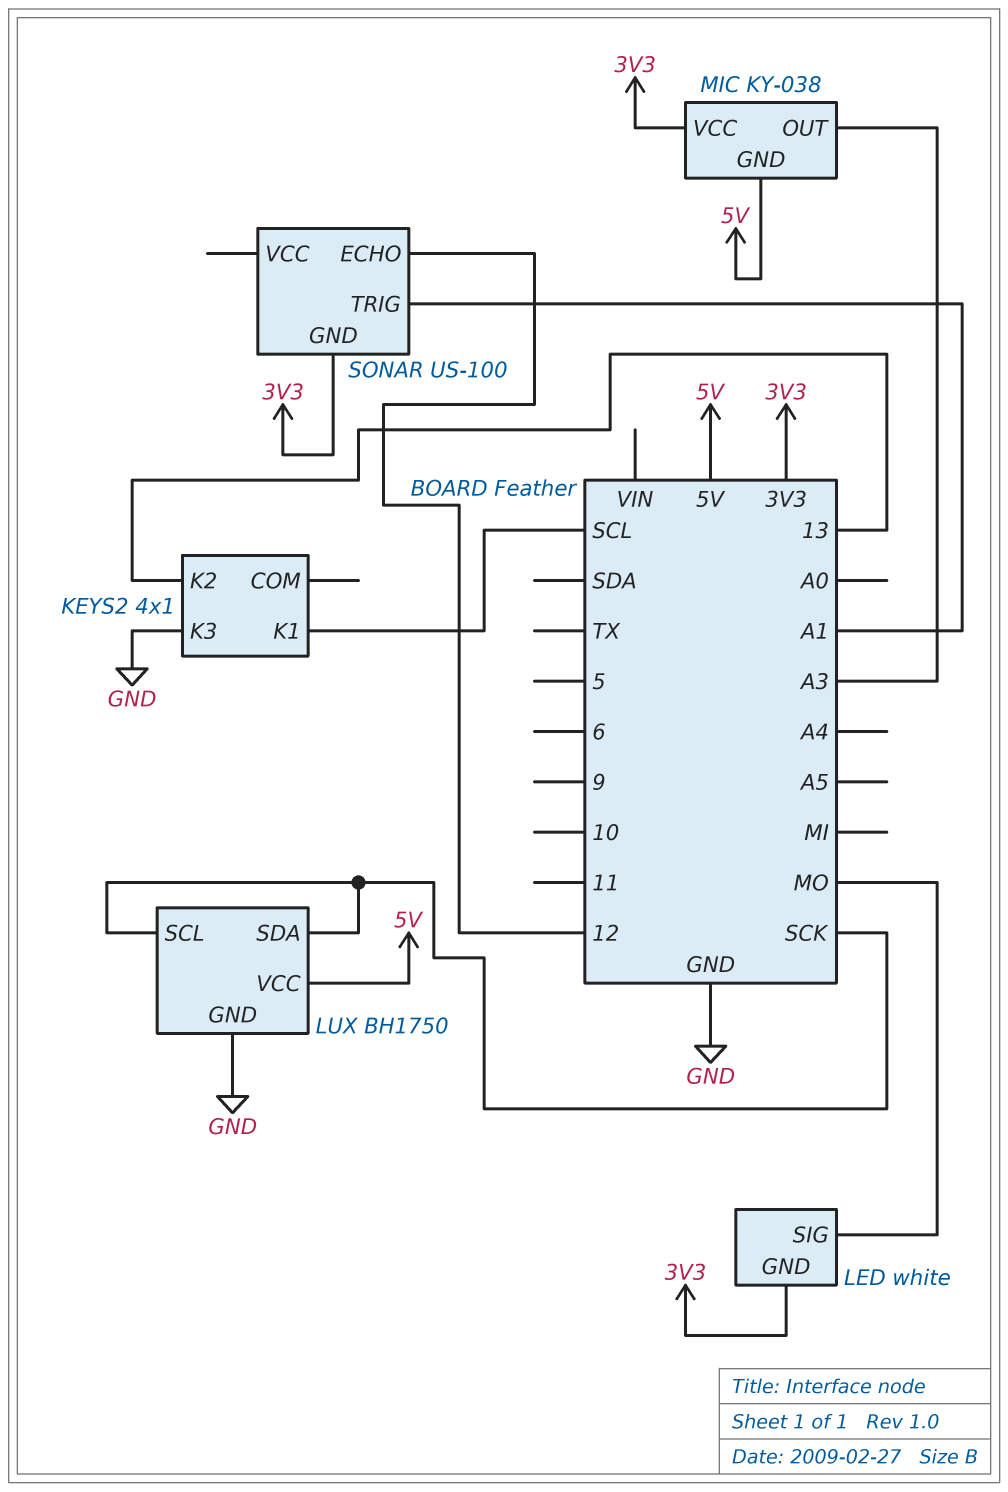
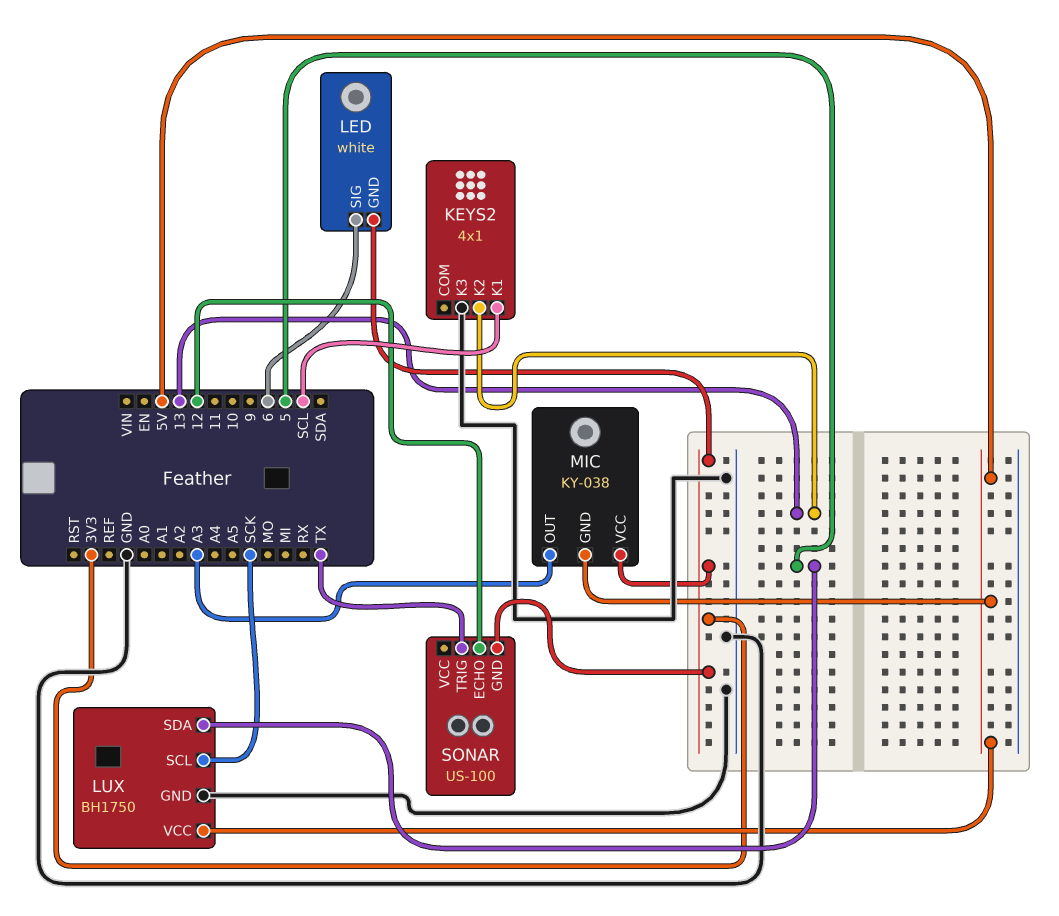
LED pin SIG: MO -> 6
LUX pin SDA: SCK -> 5
SONAR pin TRIG: A1 -> TX

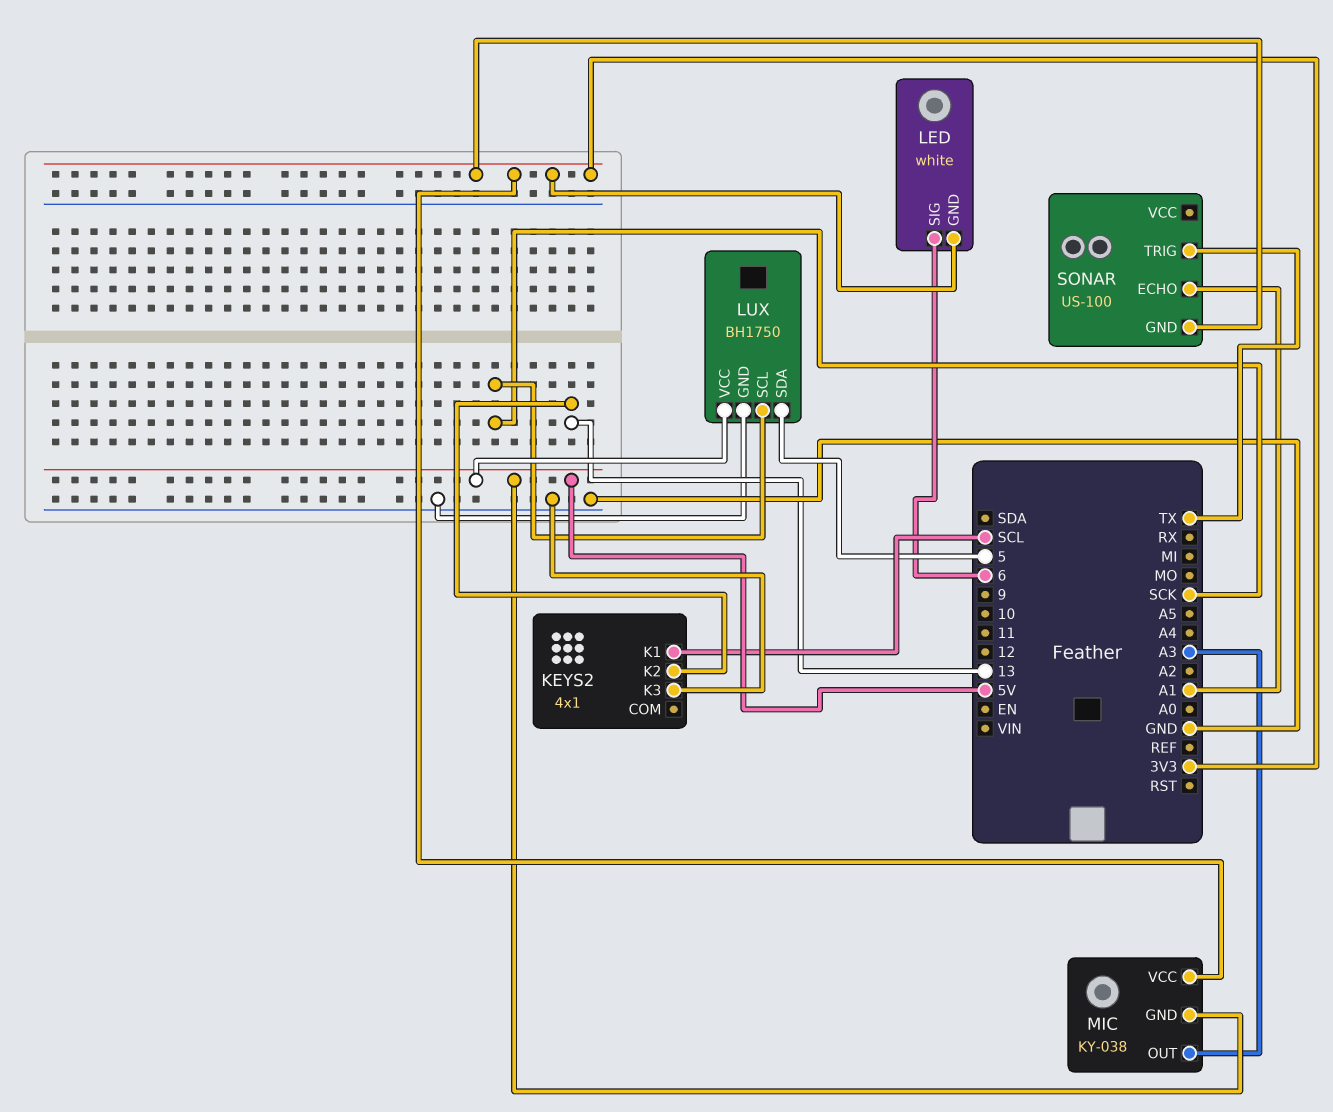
SONAR pin ECHO: 12 -> A1

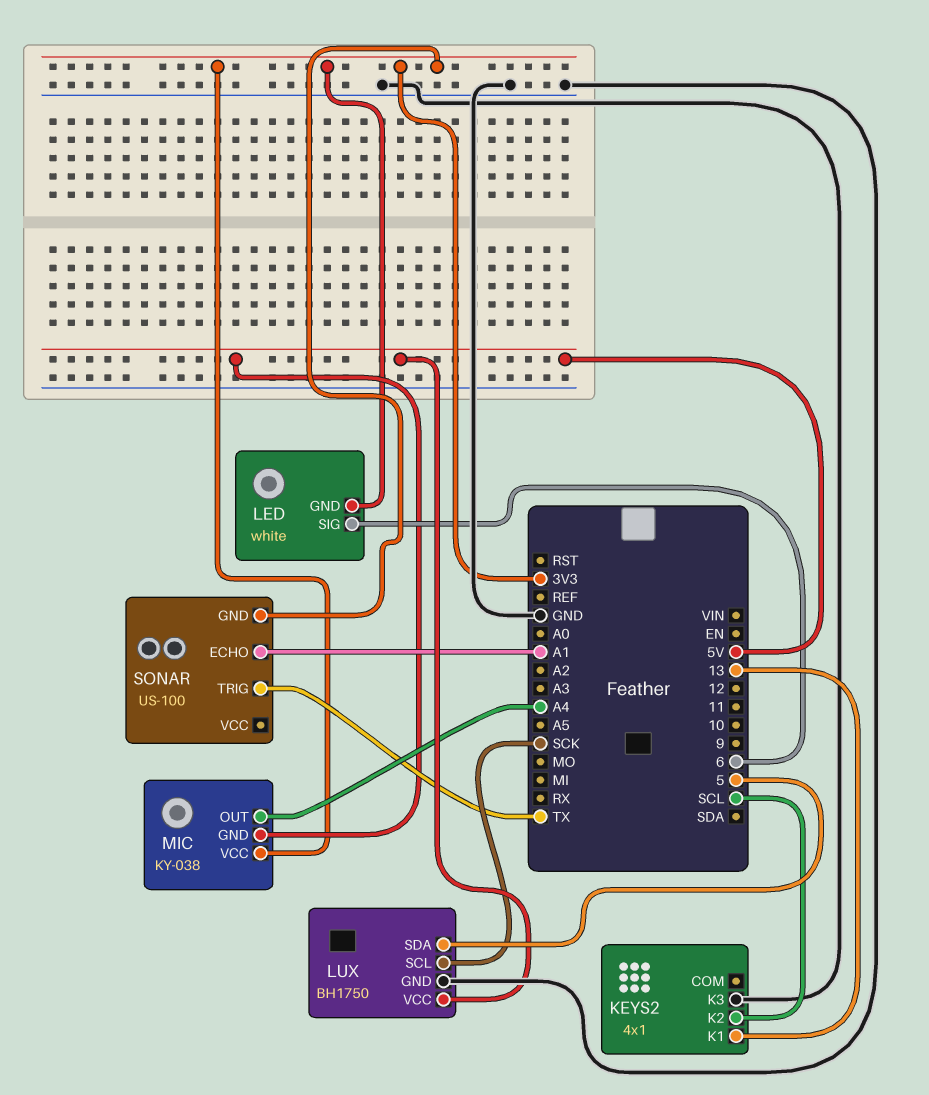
KEYS2 pin K1: SCL -> 13
KEYS2 pin K2: 13 -> SCL
MIC pin OUT: A3 -> A4

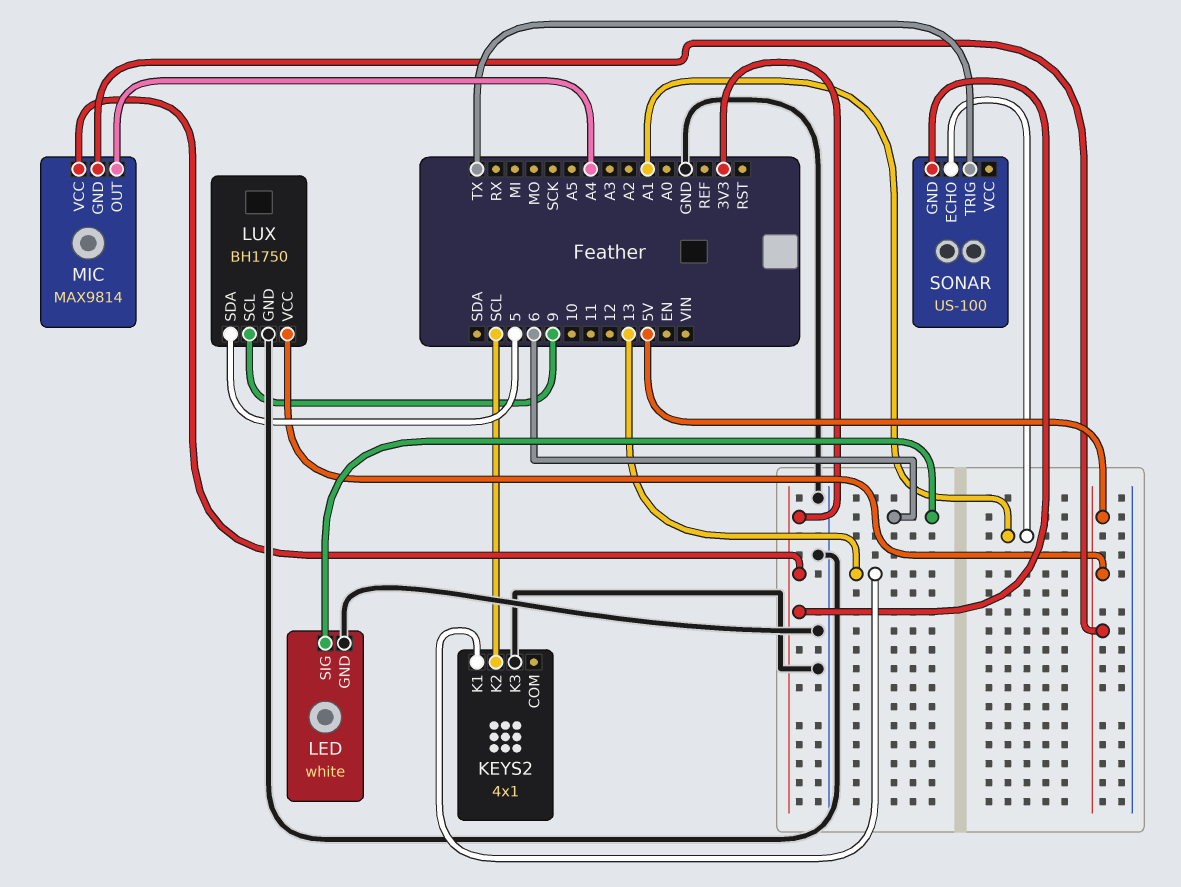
LED pin GND: 3V3 -> GND
LUX pin SCL: SCK -> 9
MIC: KY-038 -> MAX9814

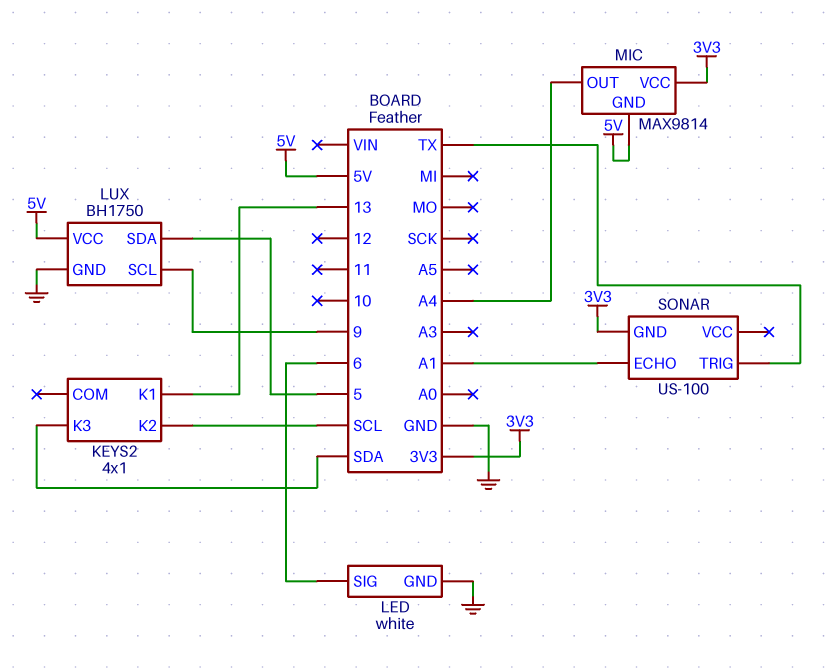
KEYS2 pin K3: GND -> SDA

